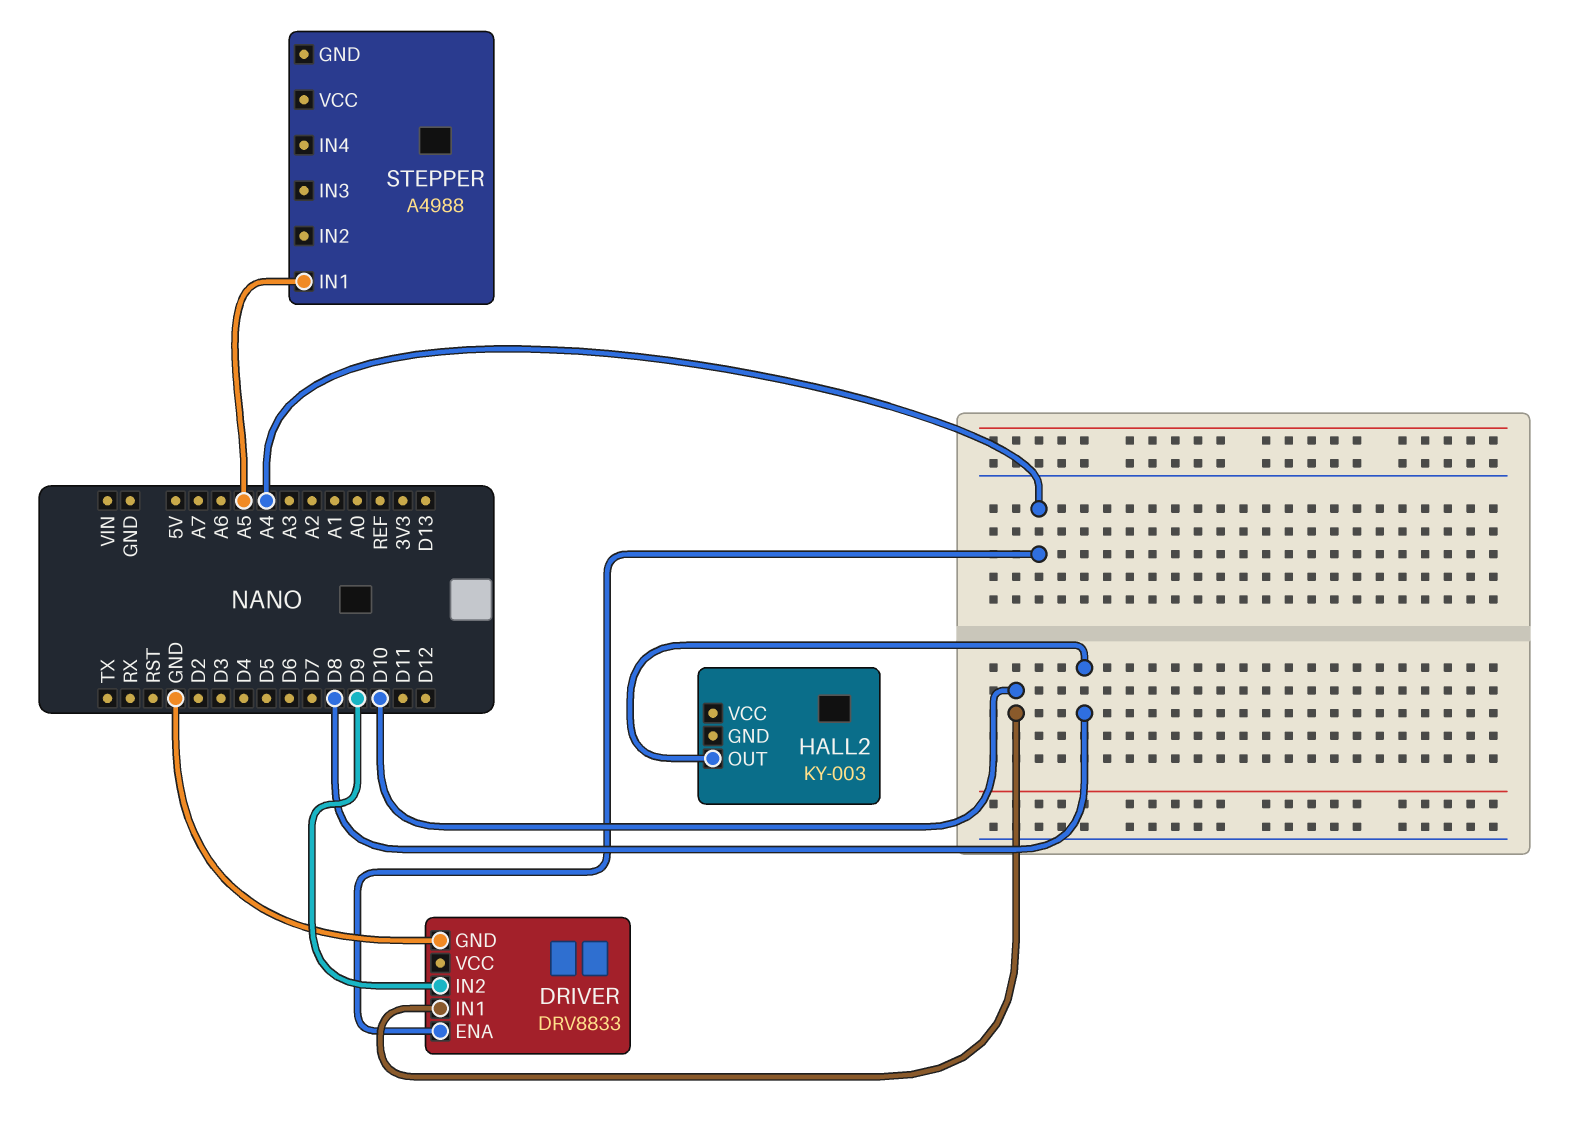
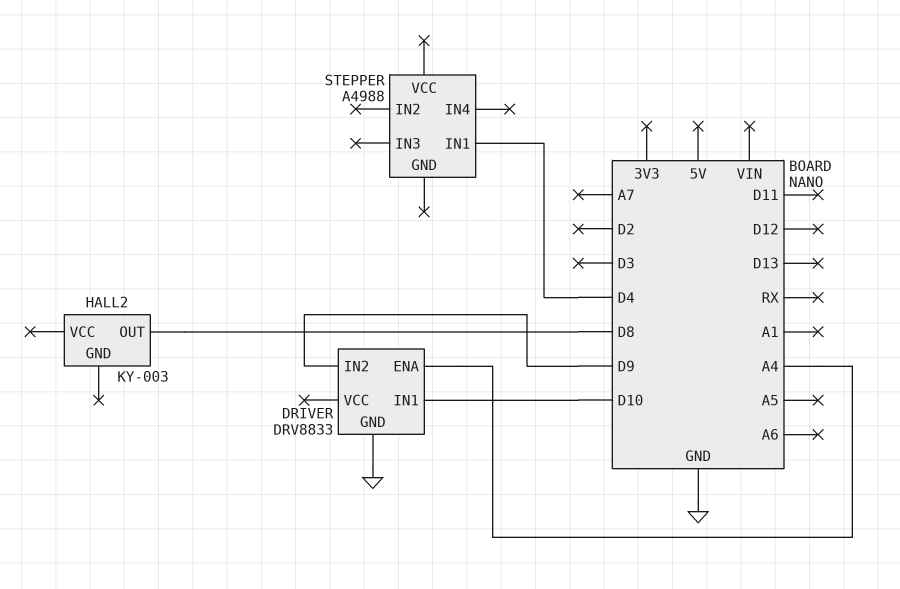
STEPPER pin IN1: A5 -> D4

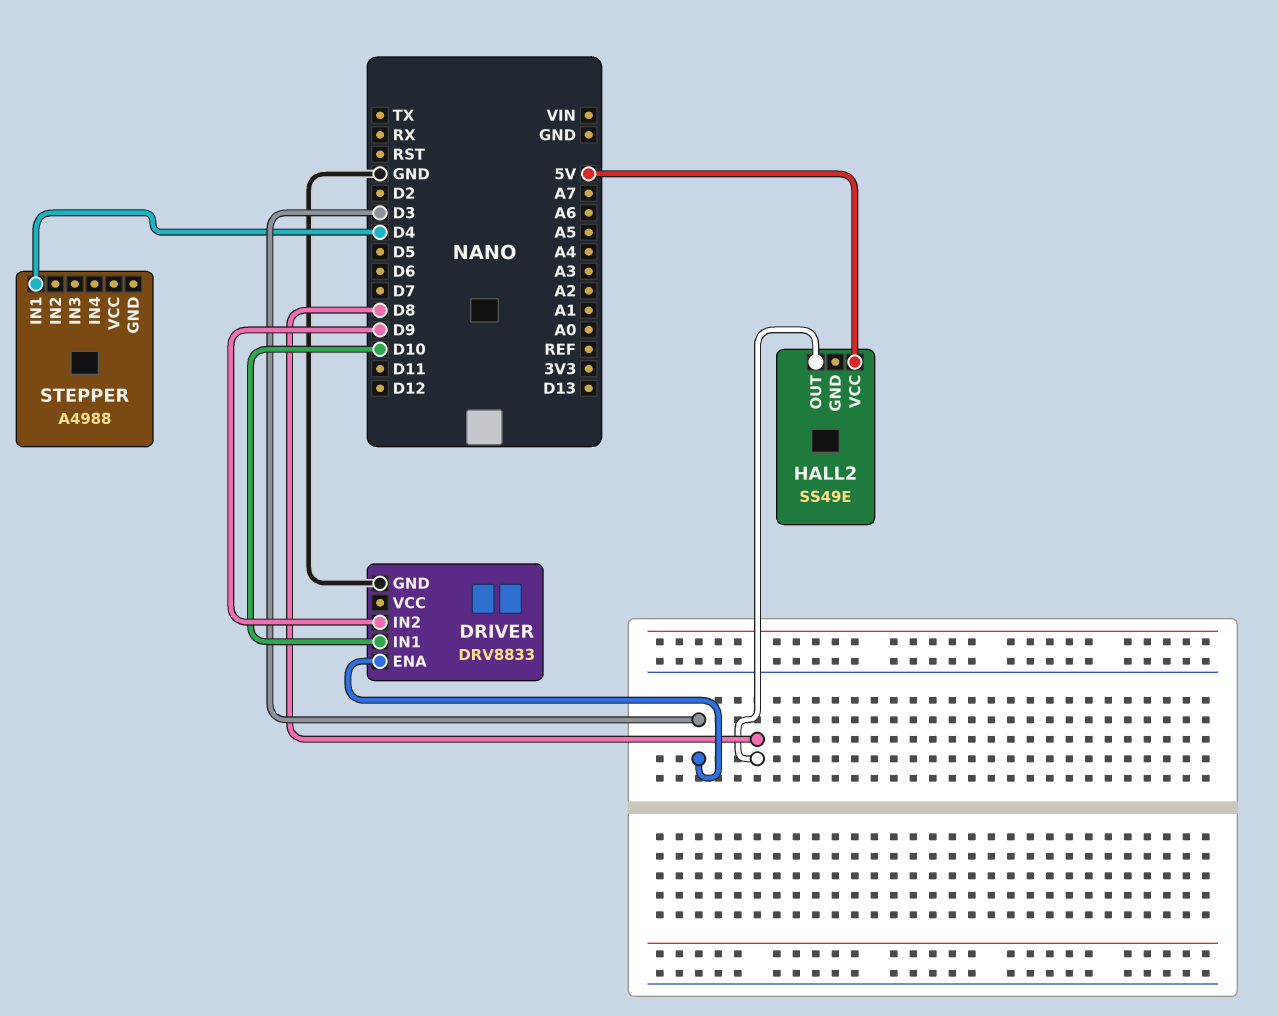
DRIVER pin ENA: A4 -> D3
HALL2: KY-003 -> SS49E
HALL2 pin VCC: none -> 5V

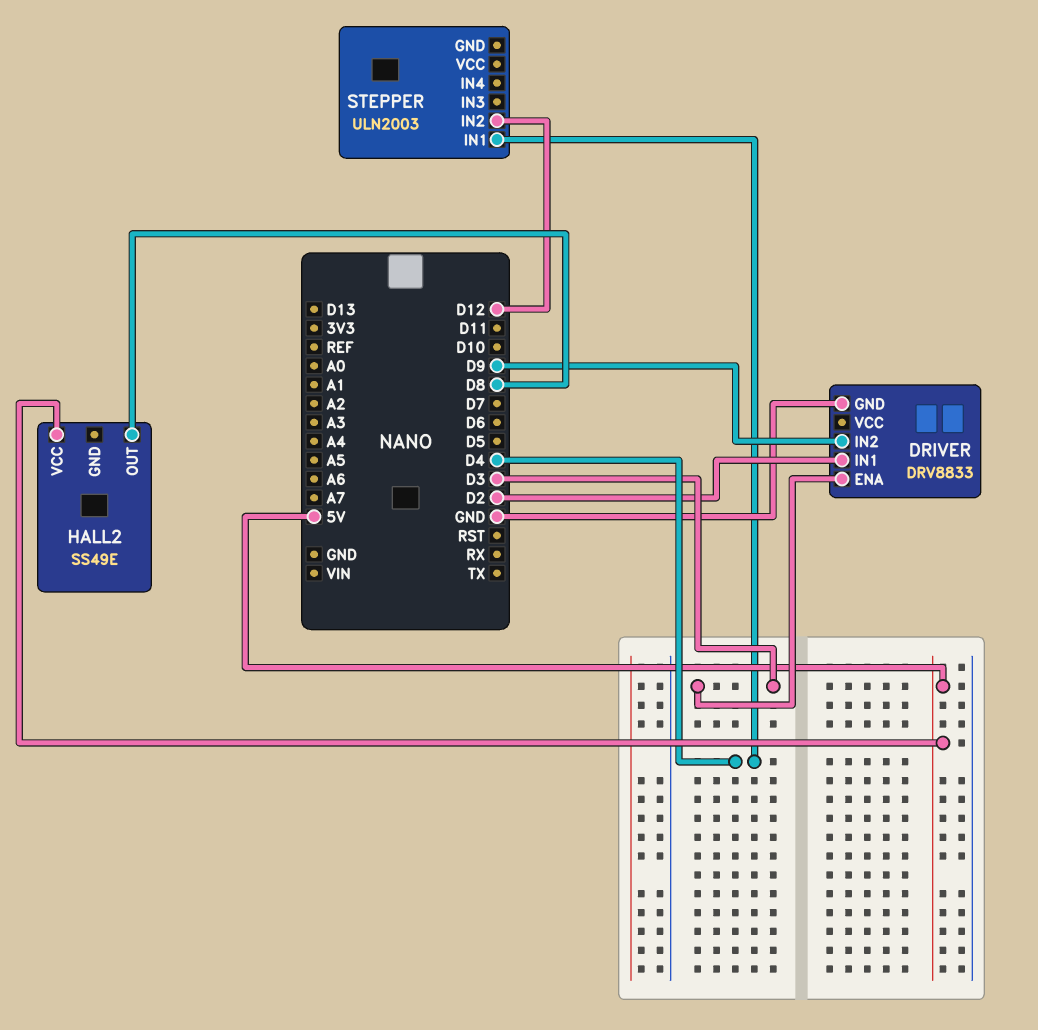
DRIVER pin IN1: D10 -> D2
STEPPER: A4988 -> ULN2003
STEPPER pin IN2: none -> D12

